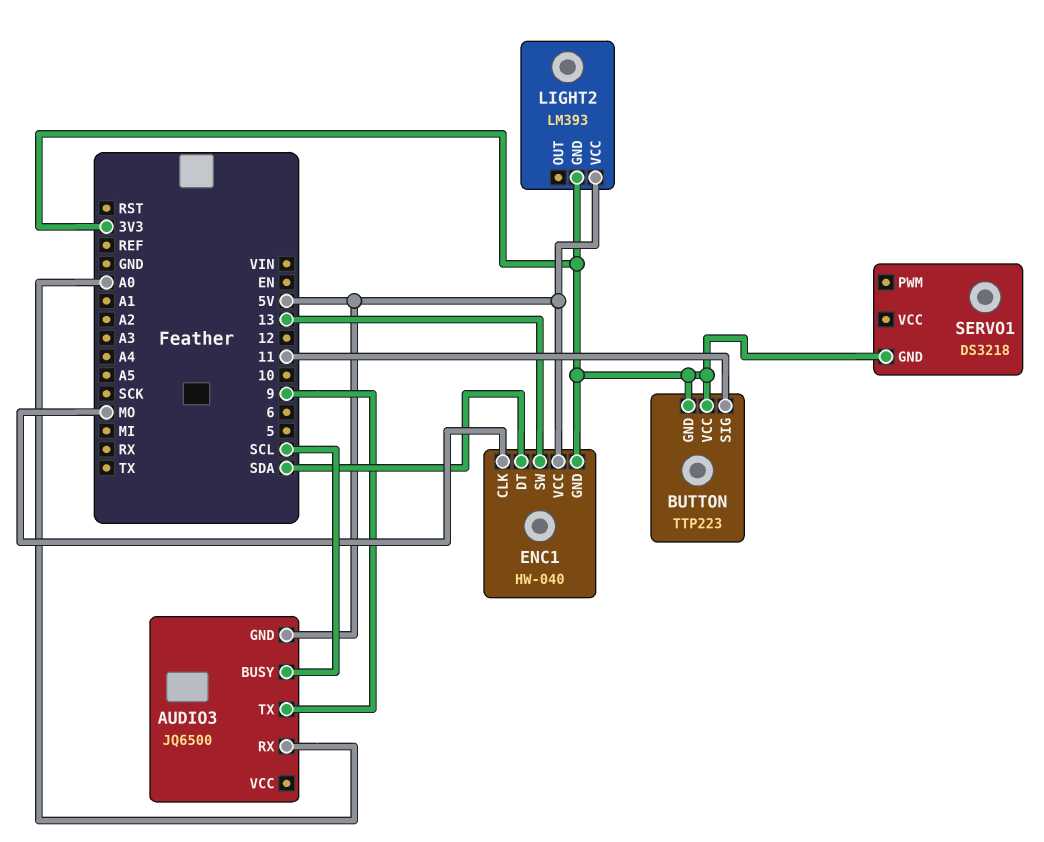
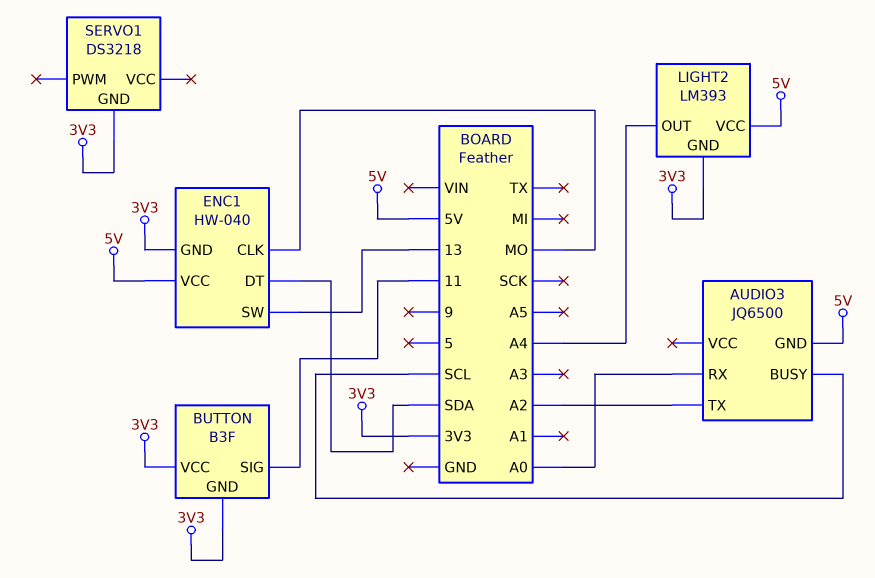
AUDIO3 pin TX: 9 -> A2
BUTTON: TTP223 -> B3F
LIGHT2 pin OUT: none -> A4

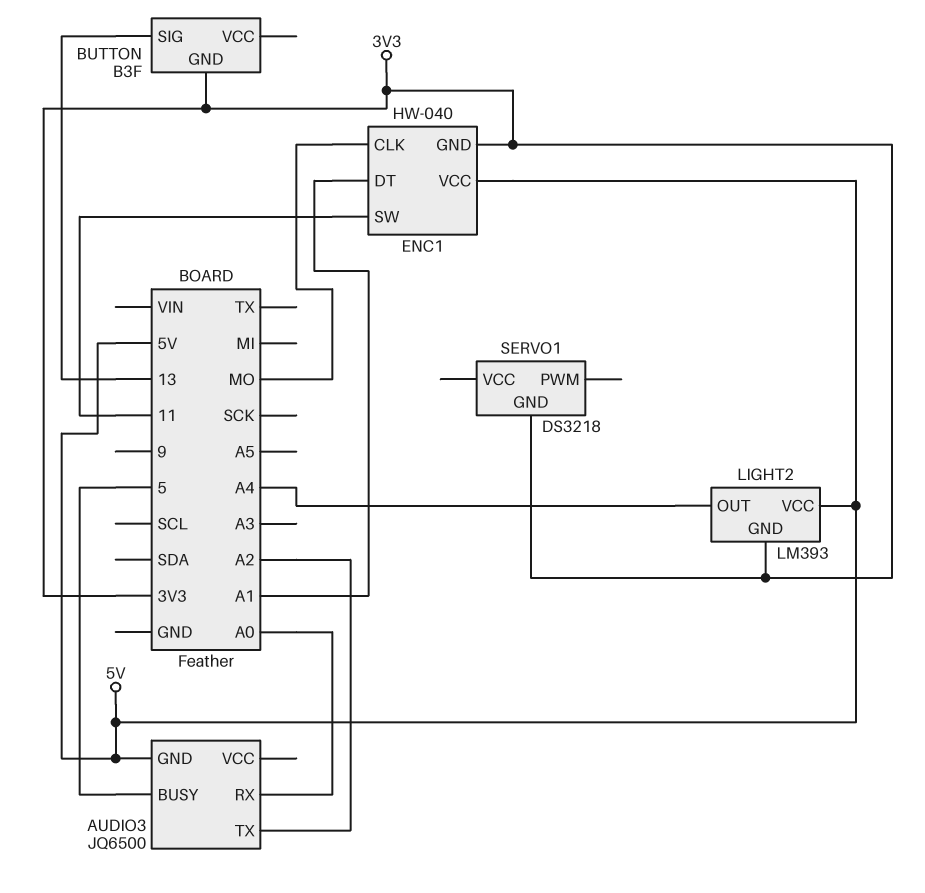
AUDIO3 pin BUSY: SCL -> 5
BUTTON pin SIG: 11 -> 13
BUTTON pin VCC: 3V3 -> none
ENC1 pin DT: SDA -> A1
ENC1 pin SW: 13 -> 11

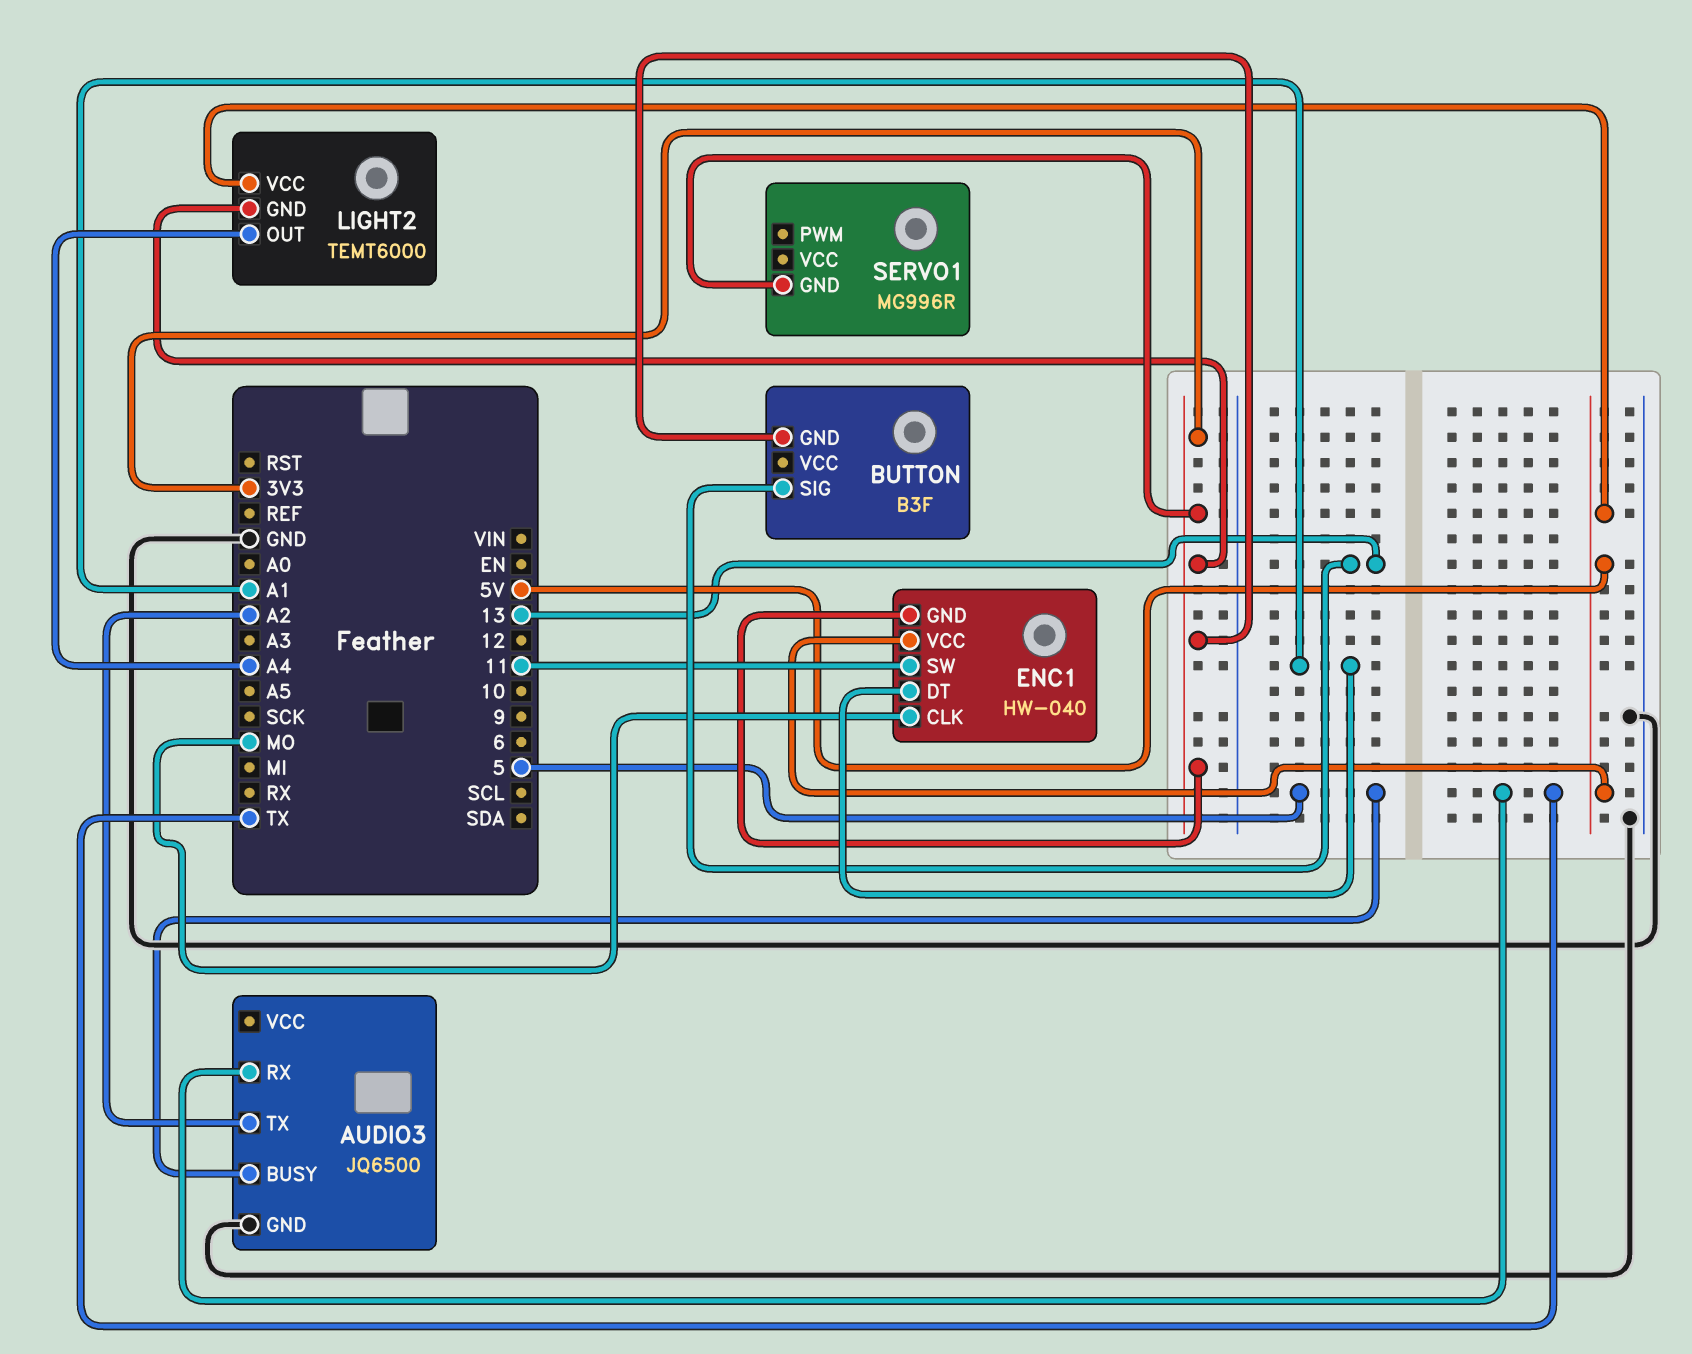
AUDIO3 pin GND: 5V -> GND
AUDIO3 pin RX: A0 -> TX
LIGHT2: LM393 -> TEMT6000
SERVO1: DS3218 -> MG996R

